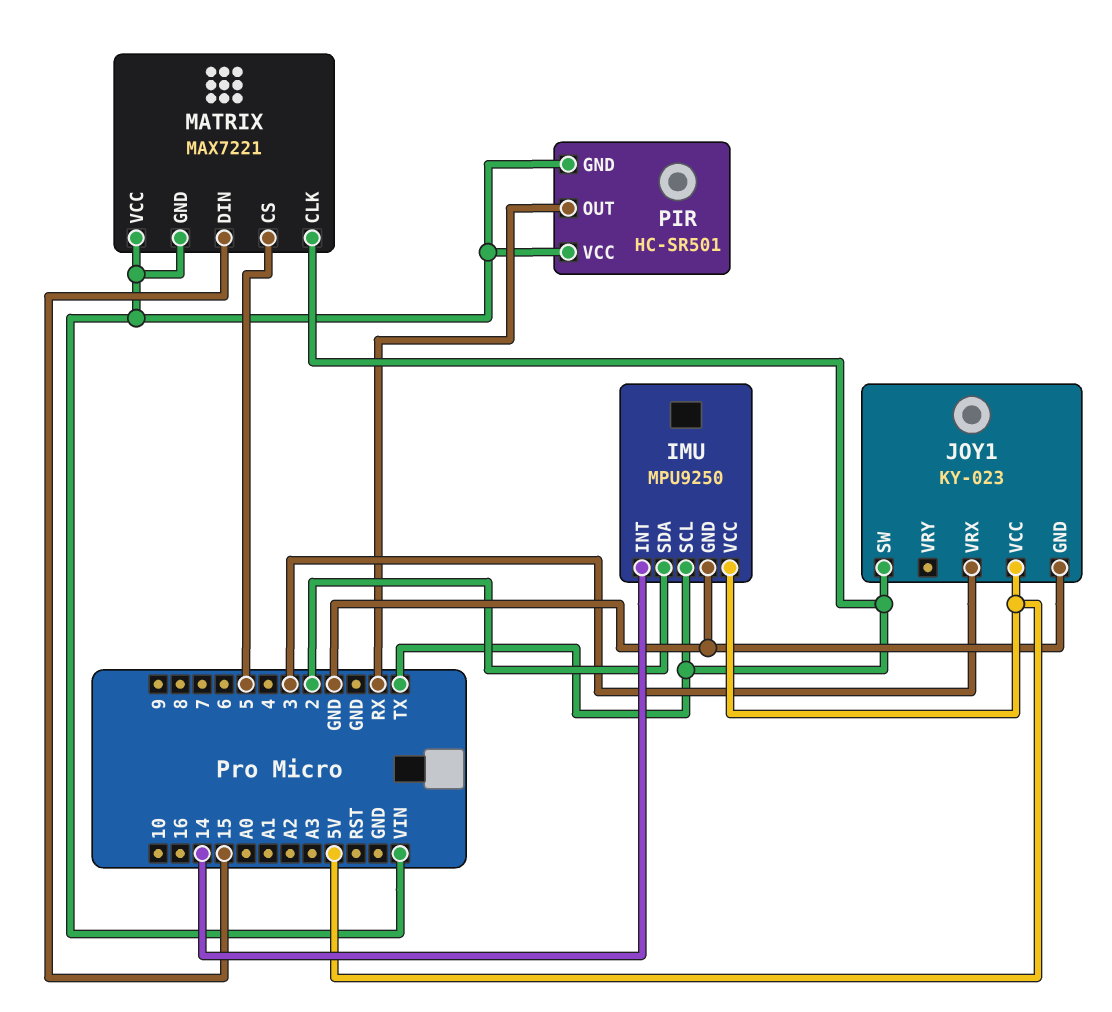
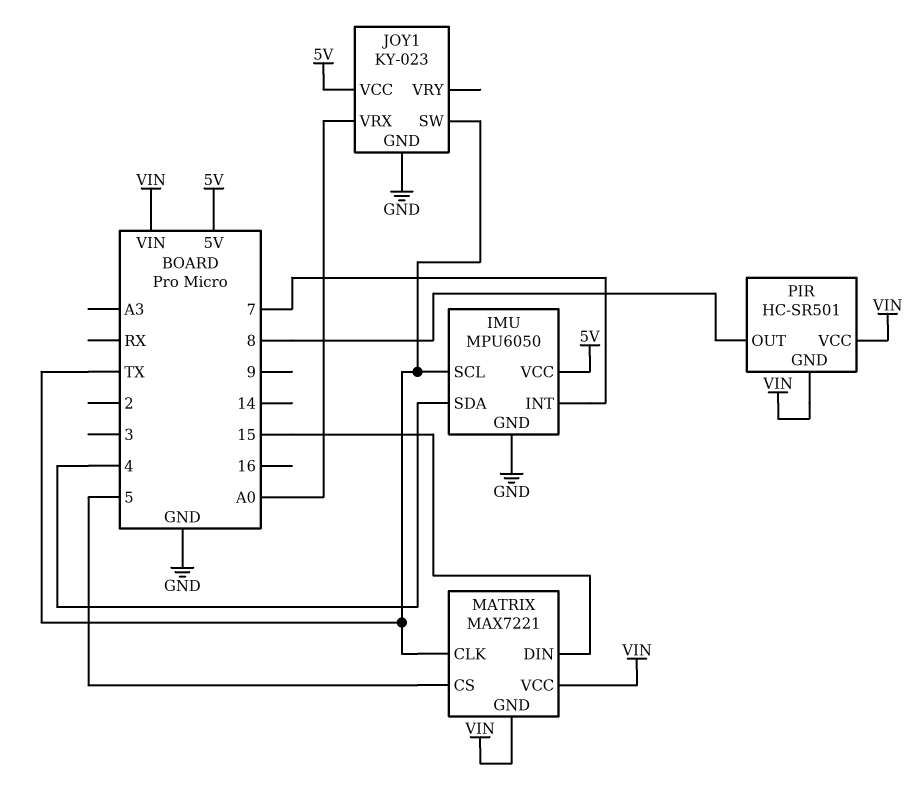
IMU: MPU9250 -> MPU6050
IMU pin INT: 14 -> 7
IMU pin SDA: 2 -> 4
JOY1 pin VRX: 3 -> A0
PIR pin OUT: RX -> 8

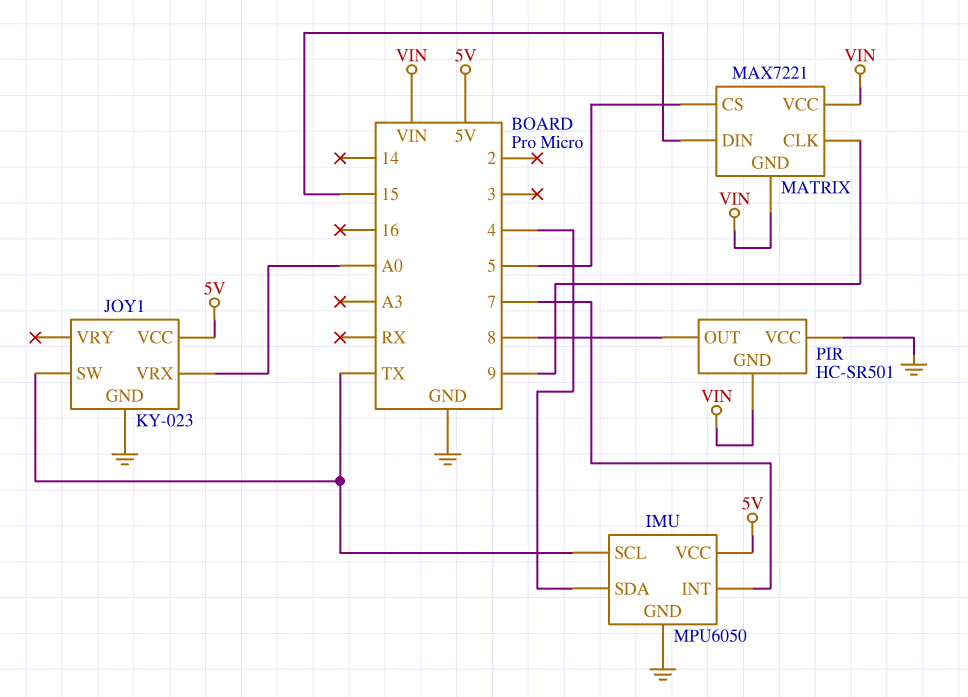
MATRIX pin CLK: TX -> 9
PIR pin VCC: VIN -> GND

